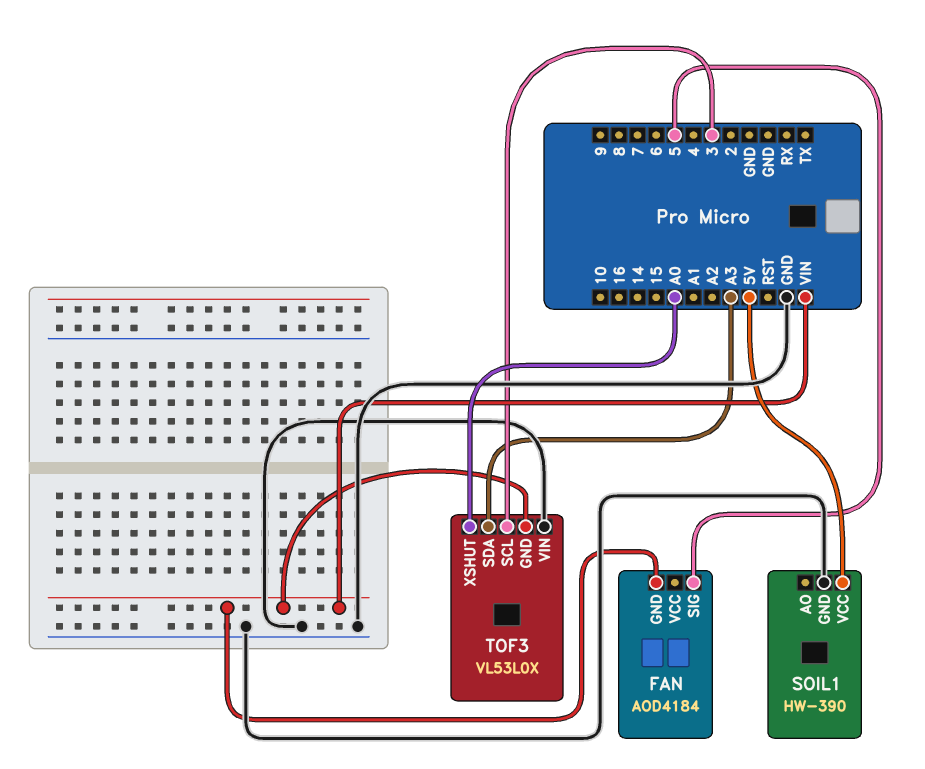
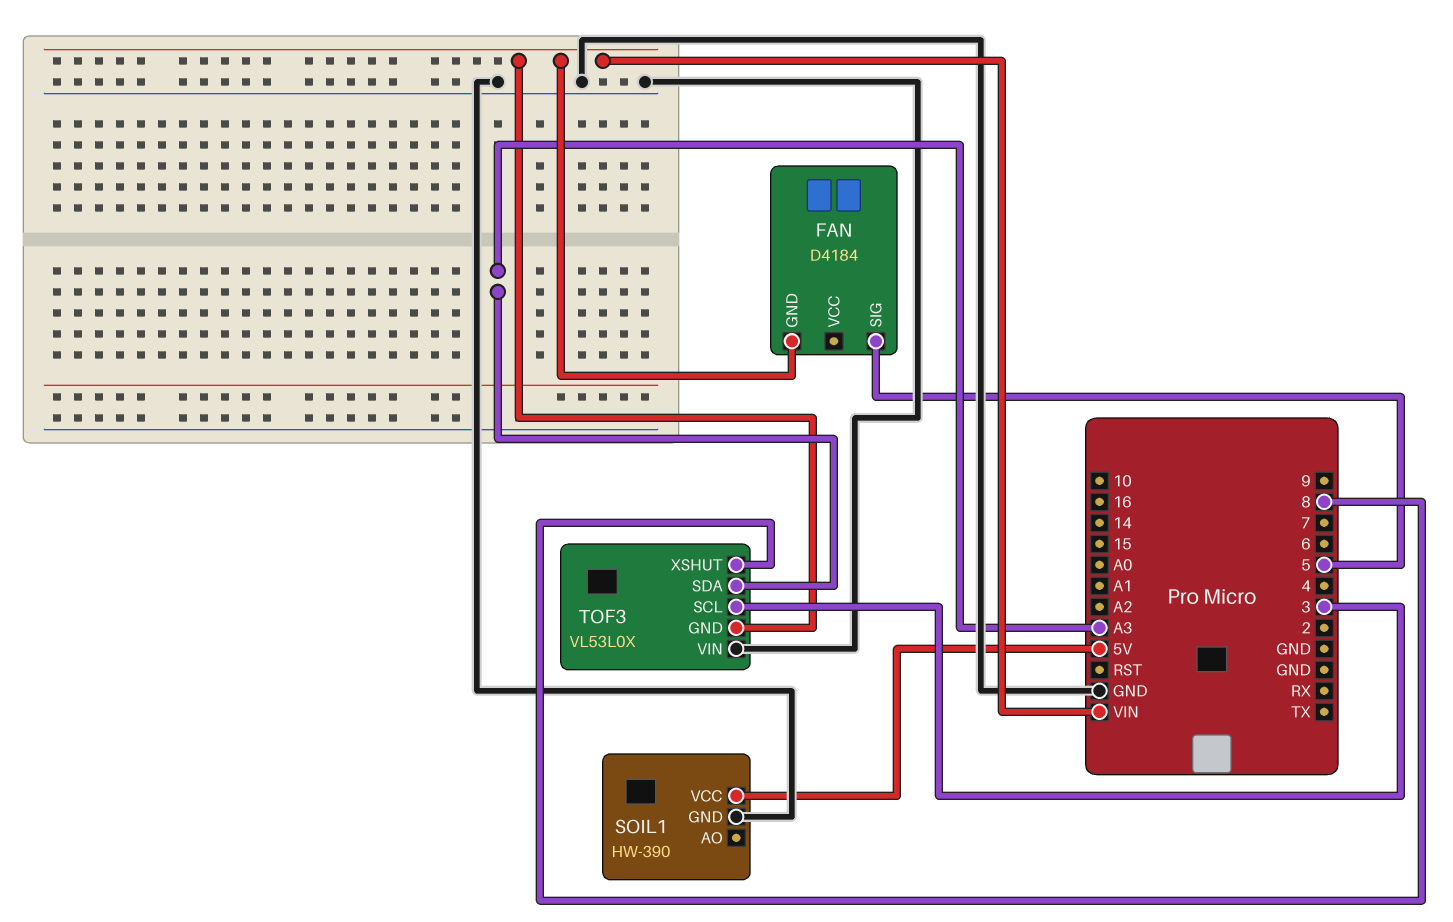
FAN: AOD4184 -> D4184
TOF3 pin XSHUT: A0 -> 8

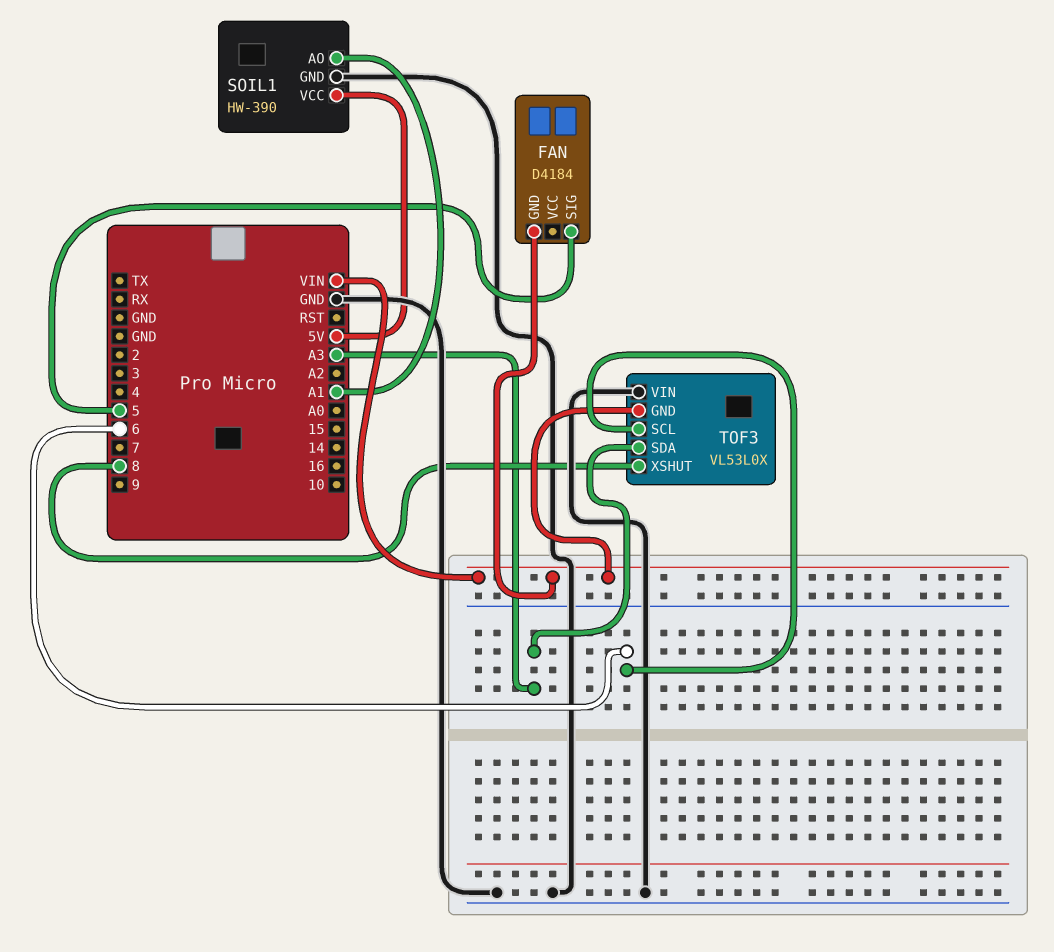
SOIL1 pin AO: none -> A1
TOF3 pin SCL: 3 -> 6

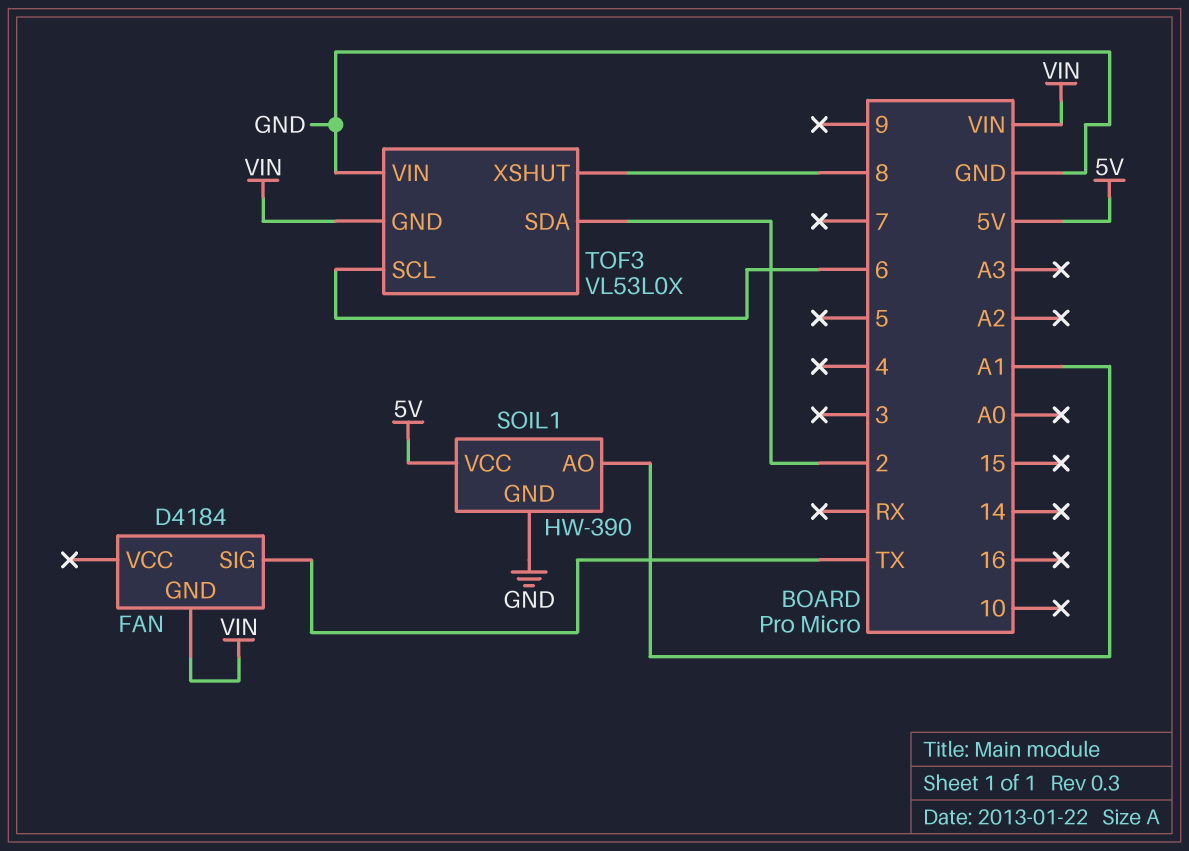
FAN pin SIG: 5 -> TX
TOF3 pin SDA: A3 -> 2

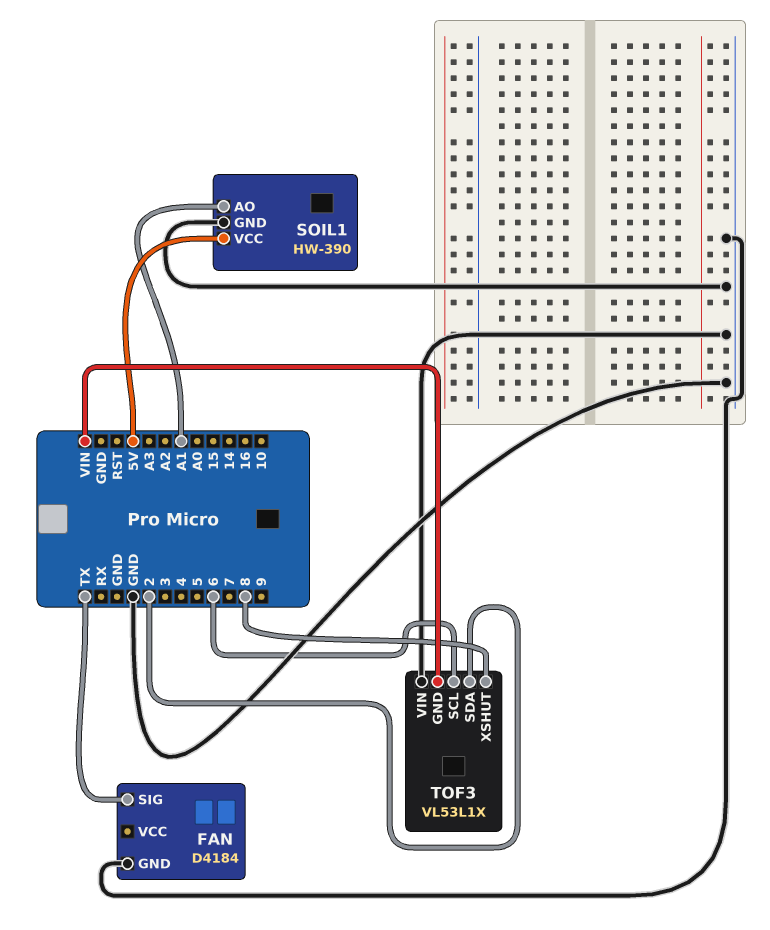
FAN pin GND: VIN -> GND
TOF3: VL53L0X -> VL53L1X

